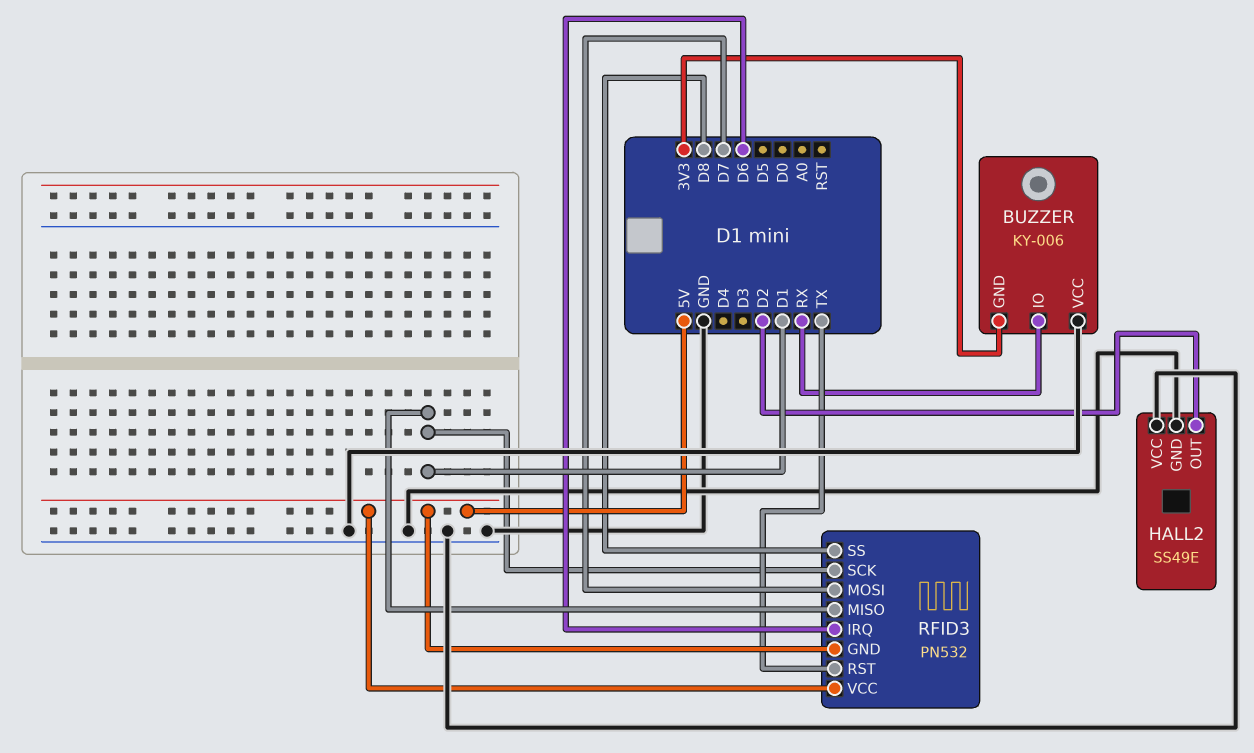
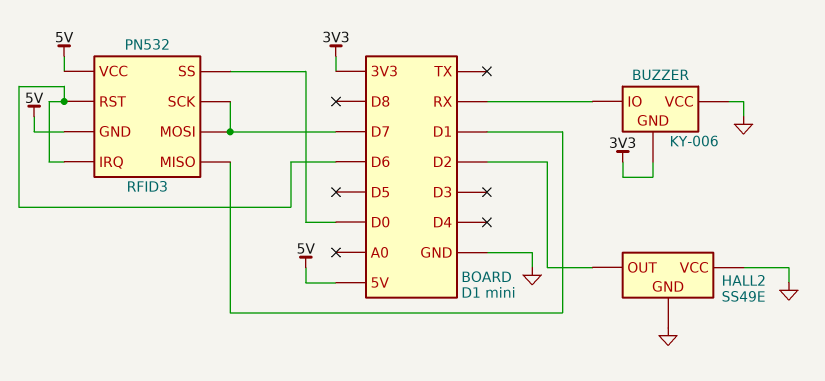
RFID3 pin RST: TX -> D6
RFID3 pin SCK: D1 -> D7
RFID3 pin SS: D8 -> D0

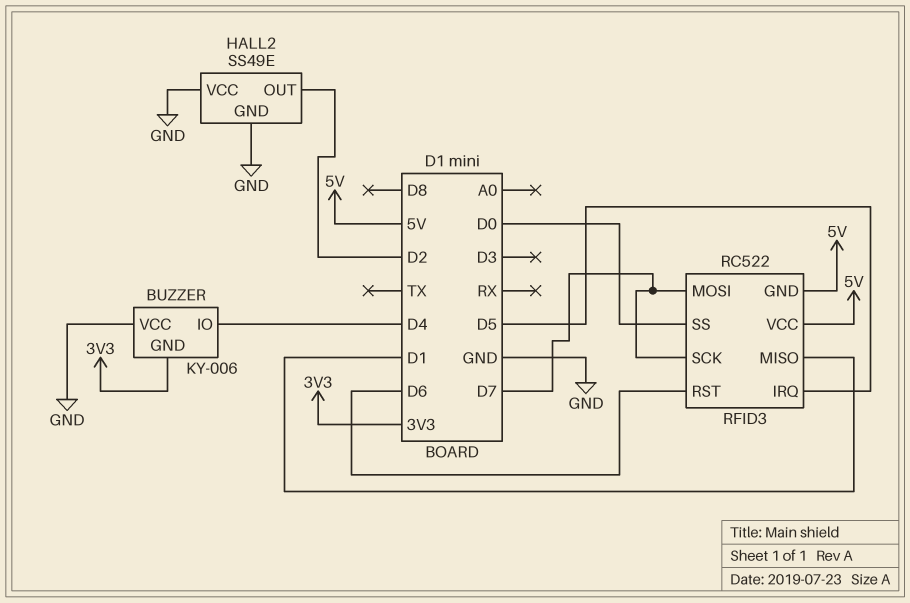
BUZZER pin IO: RX -> D4
RFID3: PN532 -> RC522
RFID3 pin IRQ: D6 -> D5

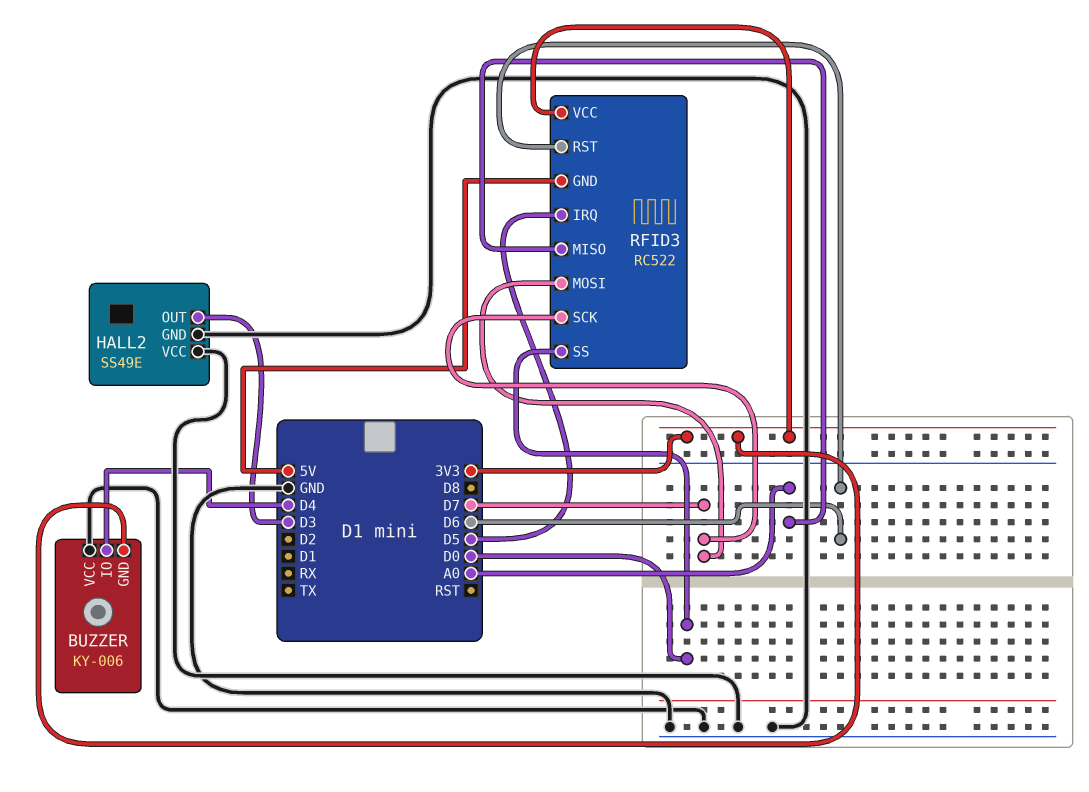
HALL2 pin OUT: D2 -> D3
RFID3 pin MISO: D1 -> A0
RFID3 pin VCC: 5V -> 3V3

